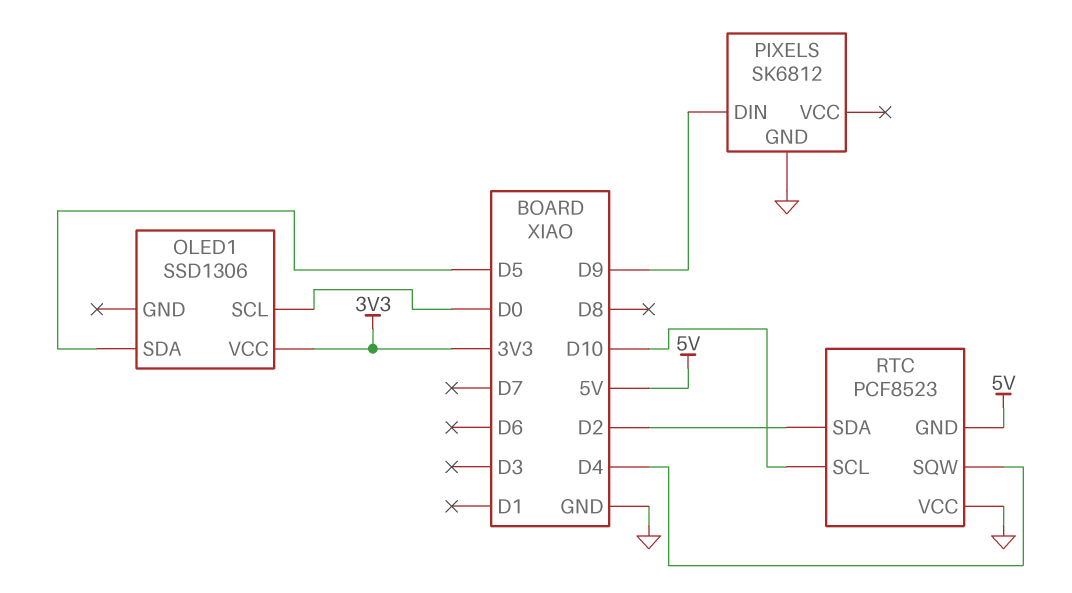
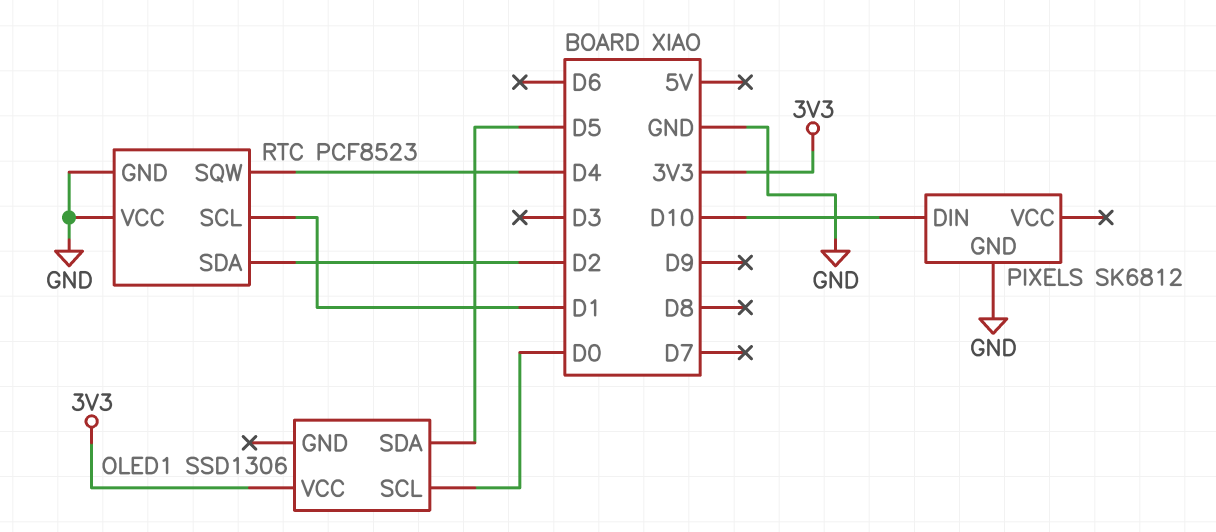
PIXELS pin DIN: D9 -> D10
RTC pin GND: 5V -> GND
RTC pin SCL: D10 -> D1

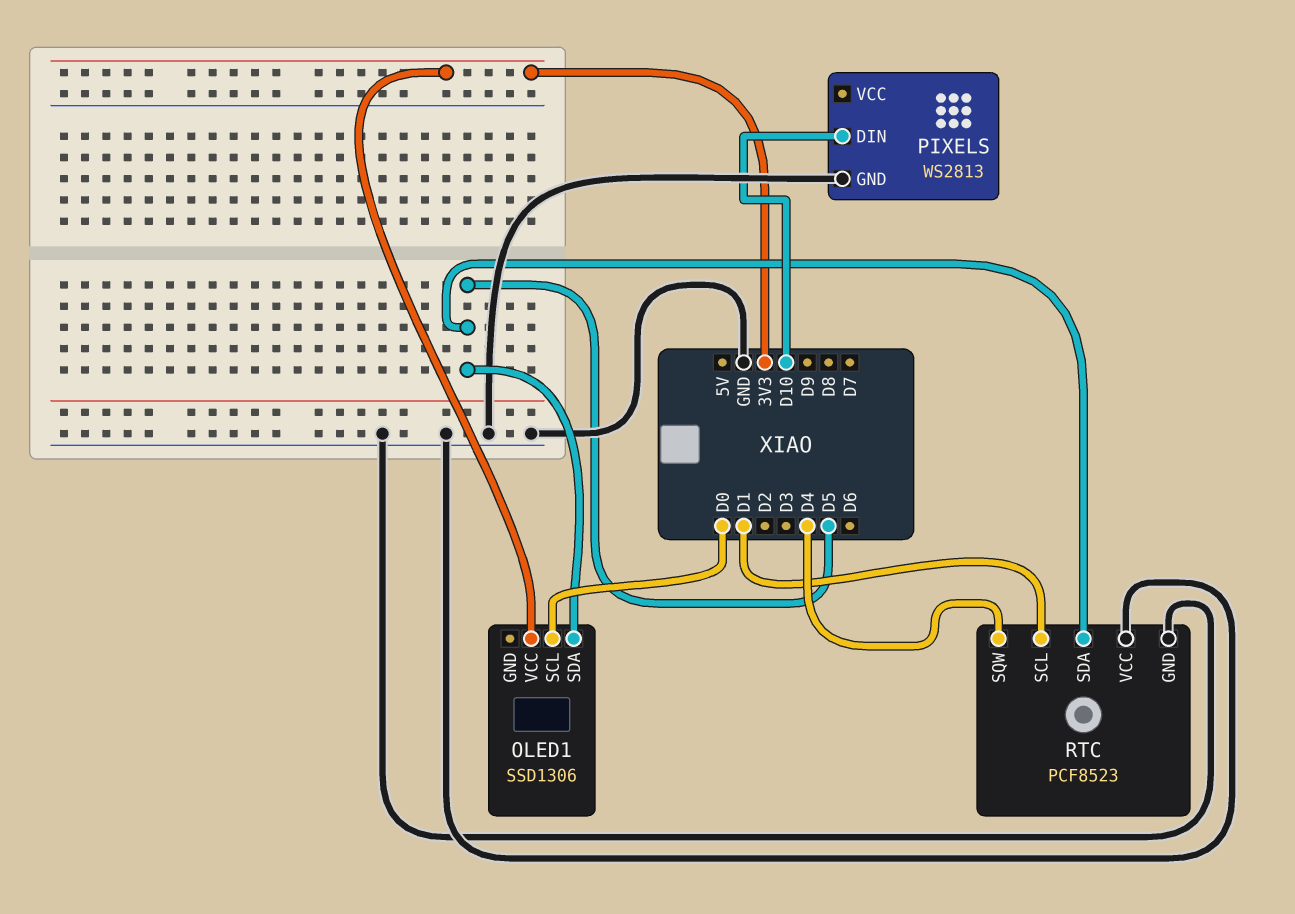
PIXELS: SK6812 -> WS2813
RTC pin SDA: D2 -> D5

